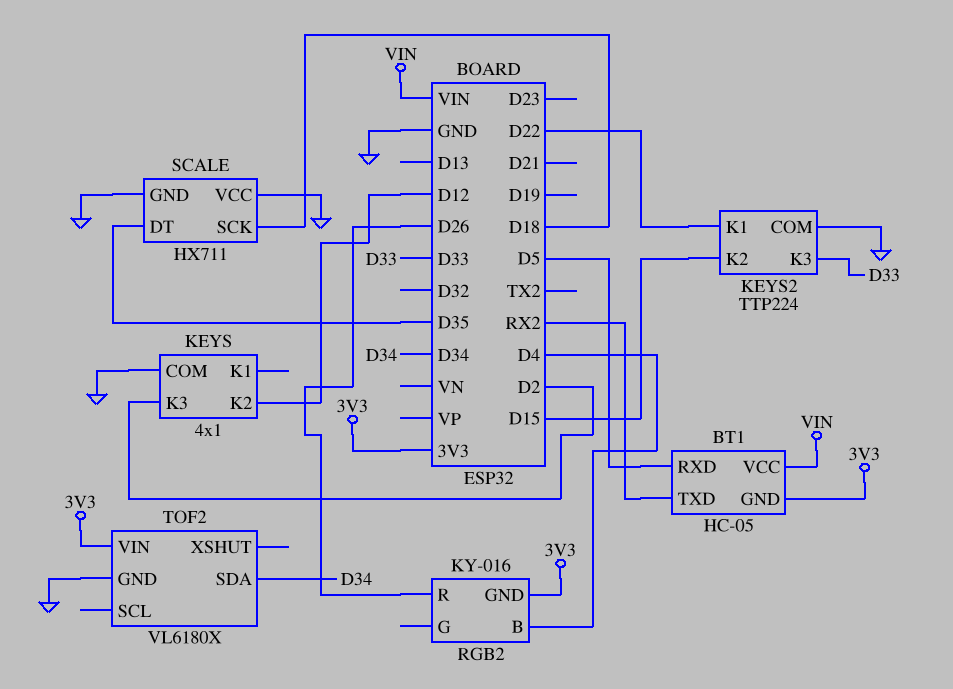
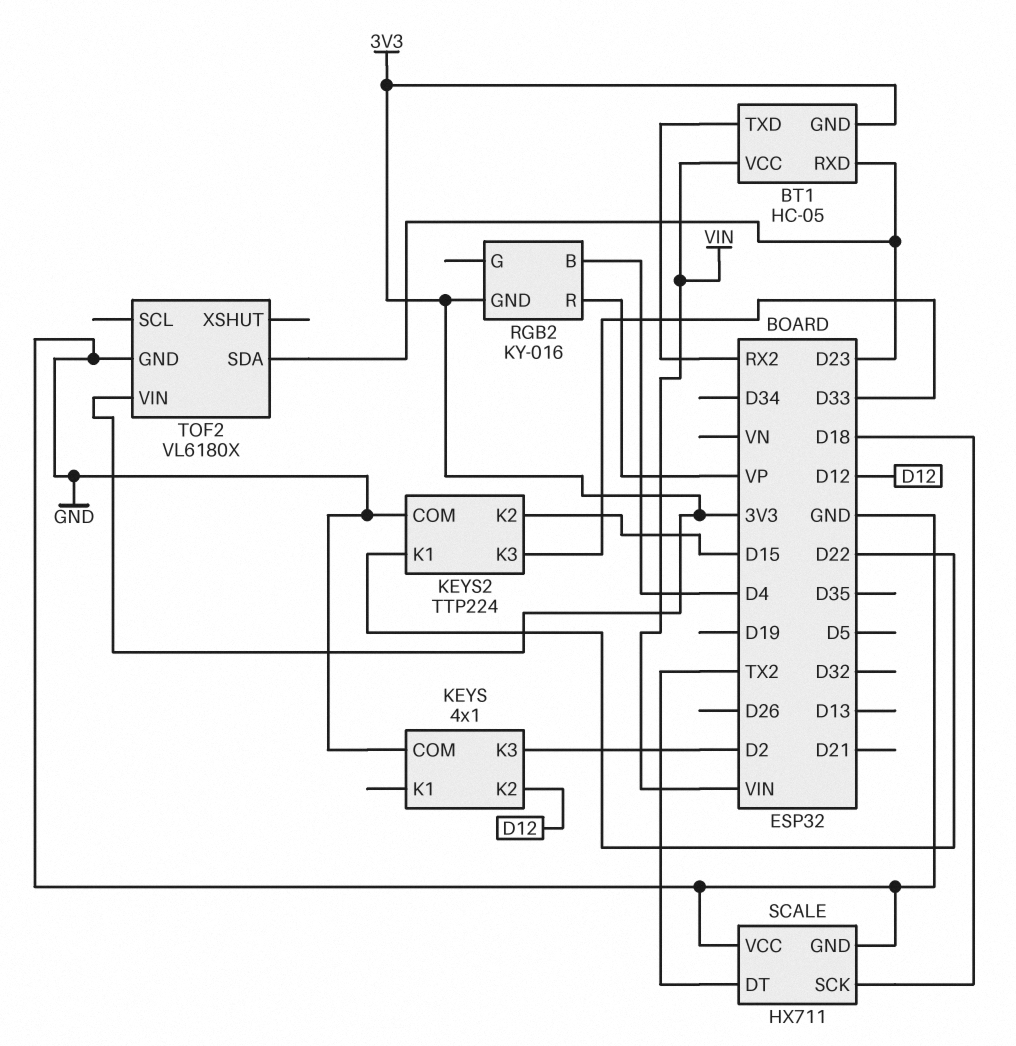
BT1 pin RXD: D5 -> D23
RGB2 pin R: D26 -> VP
SCALE pin DT: D35 -> TX2
TOF2 pin SDA: D34 -> D23

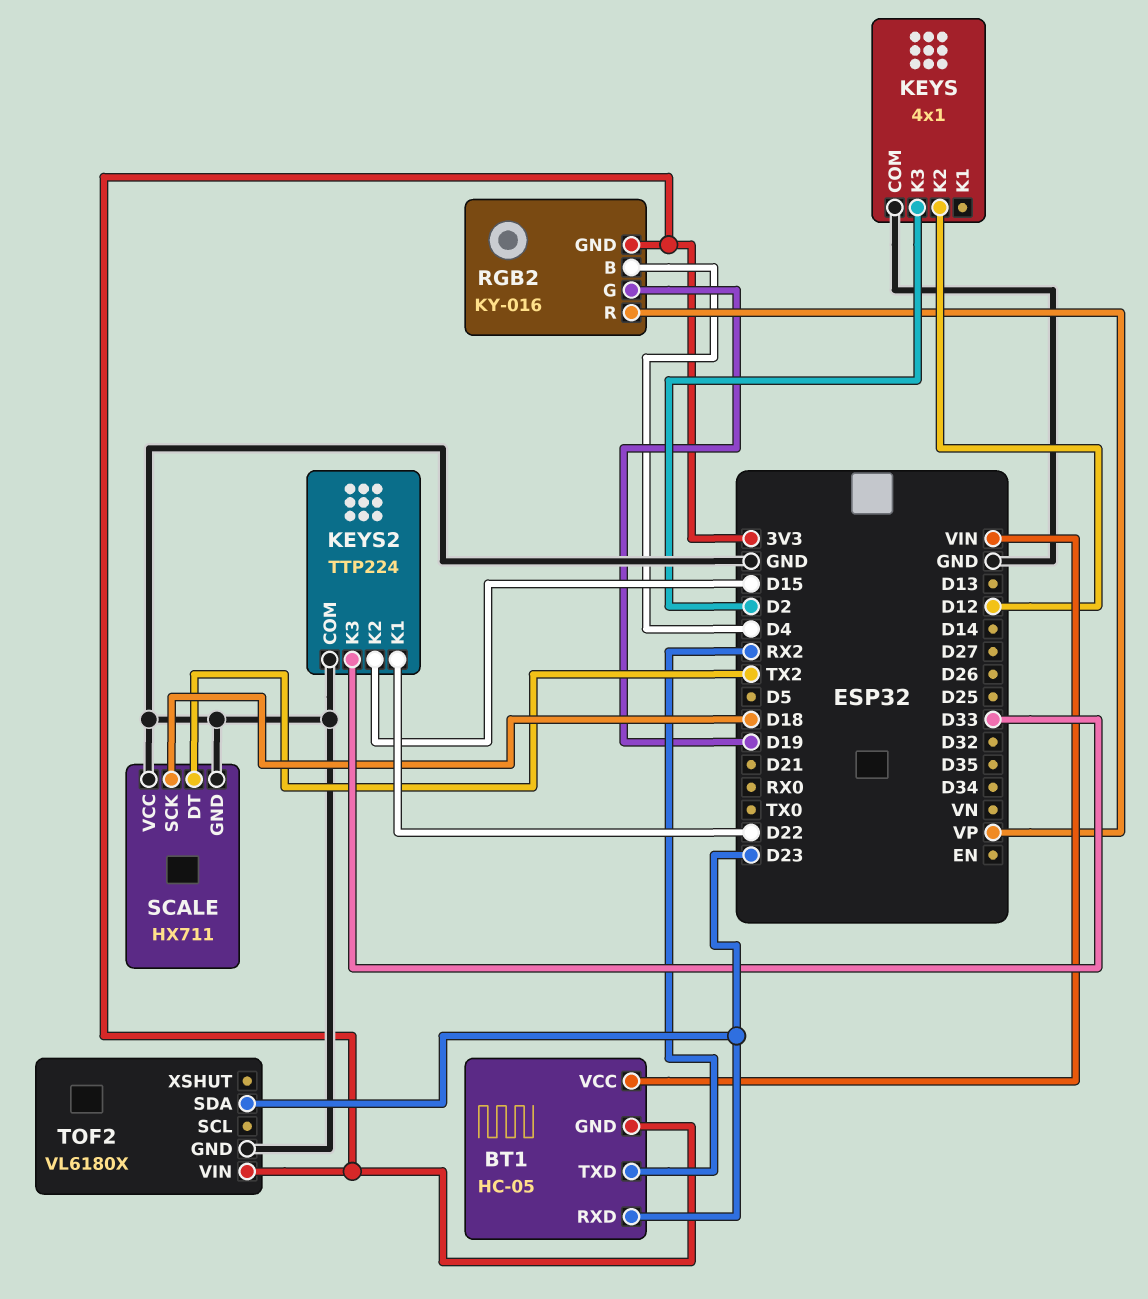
RGB2 pin G: none -> D19

